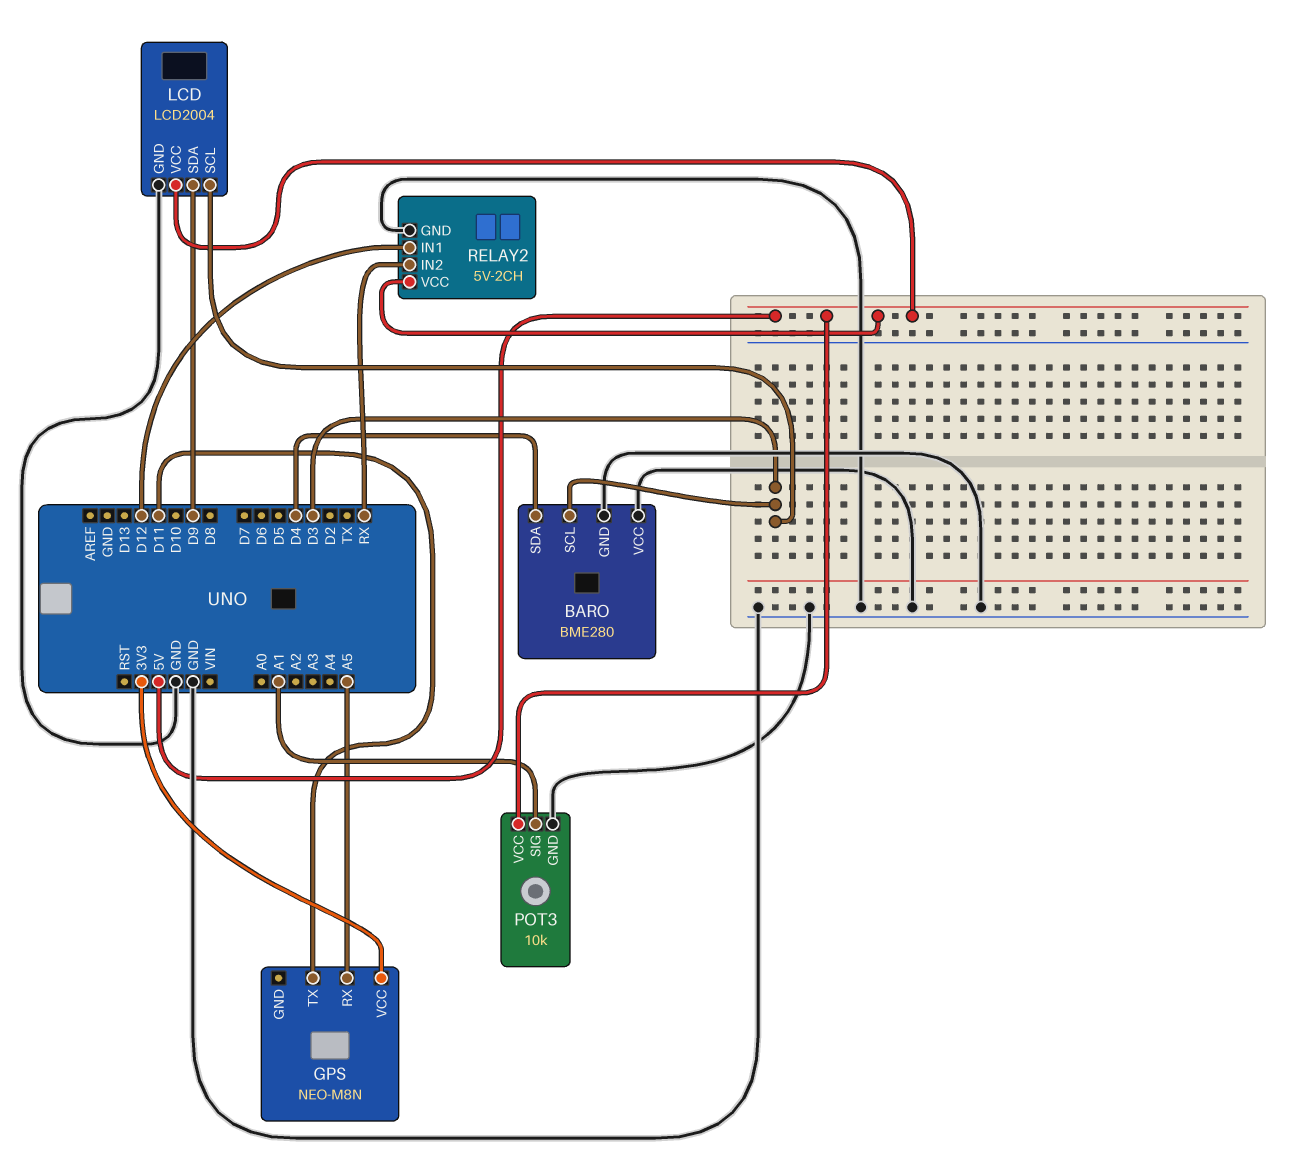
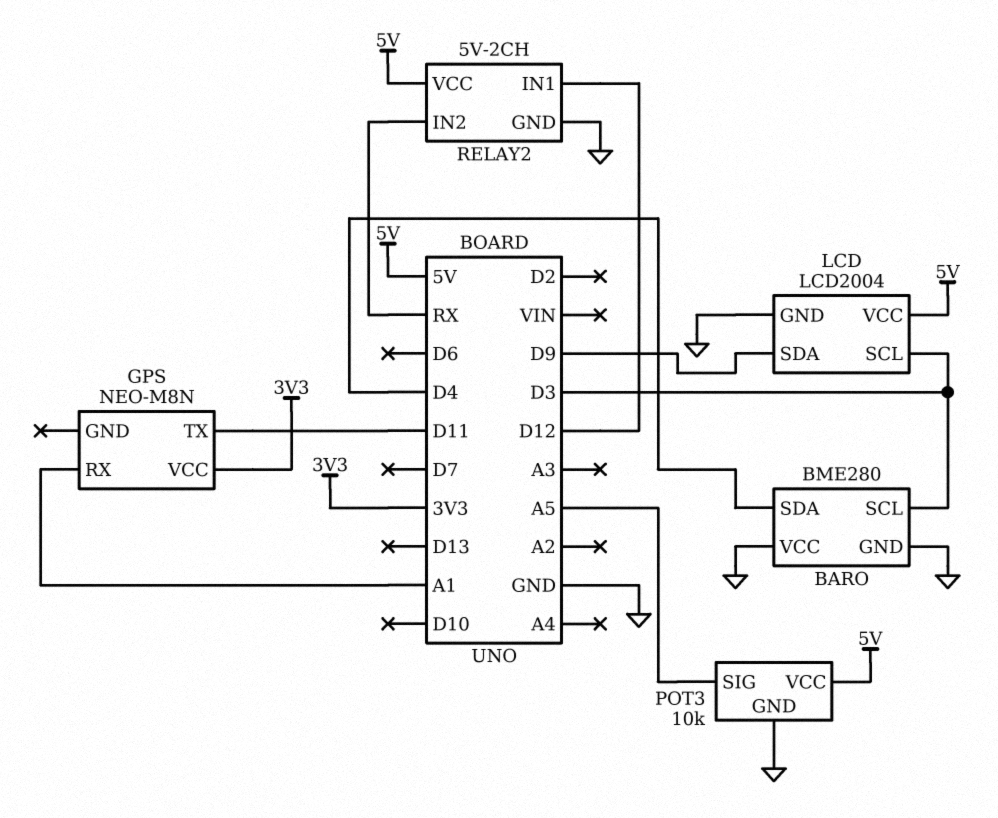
GPS pin RX: A5 -> A1
POT3 pin SIG: A1 -> A5

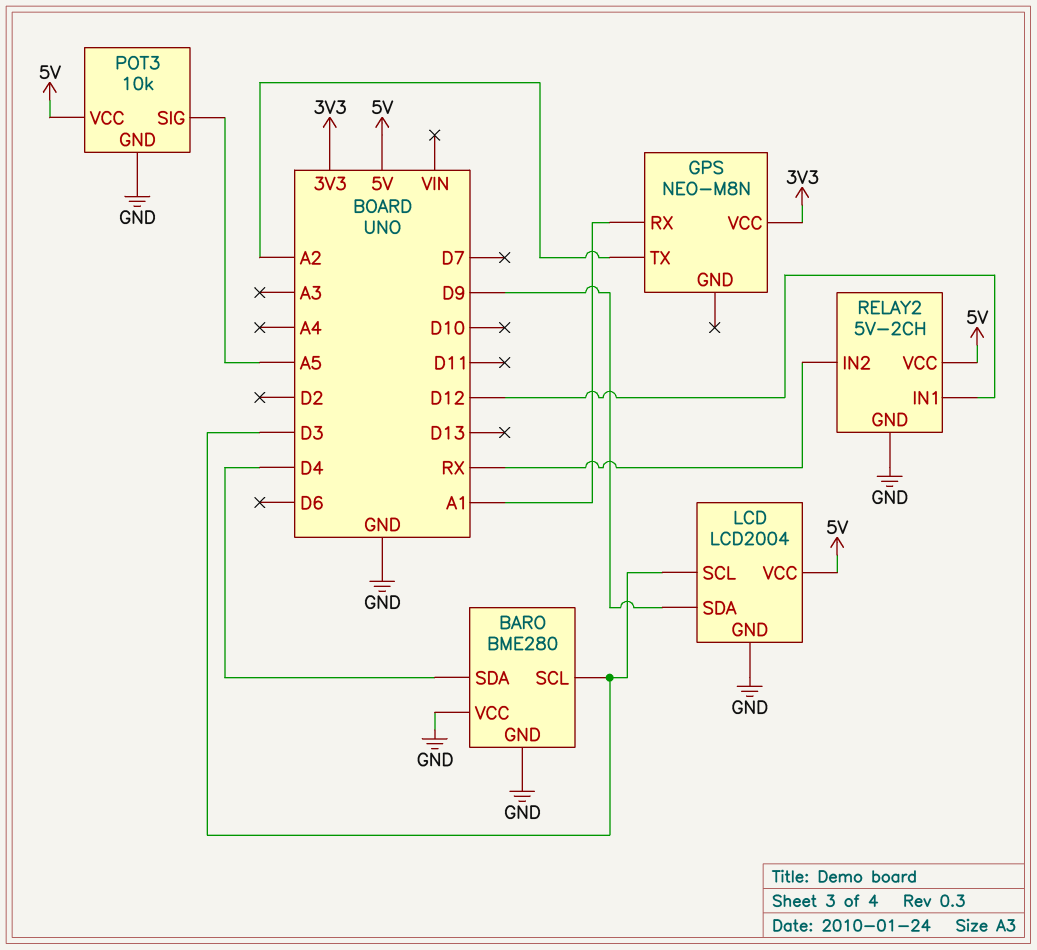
GPS pin TX: D11 -> A2

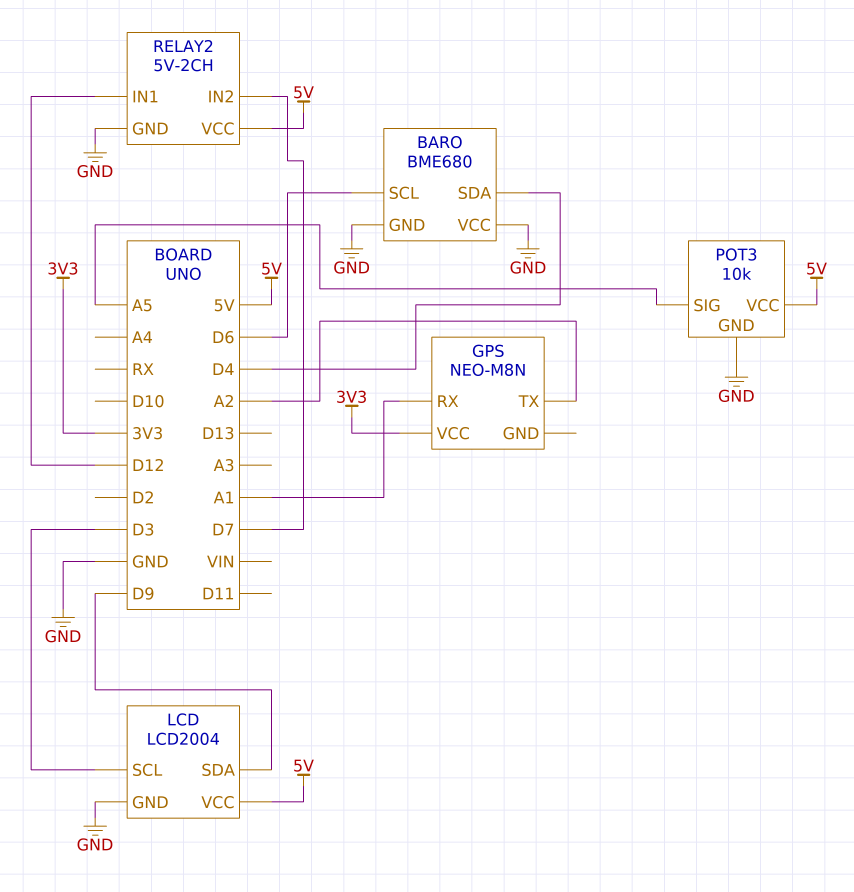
BARO: BME280 -> BME680
BARO pin SCL: D3 -> D6
RELAY2 pin IN2: RX -> D7

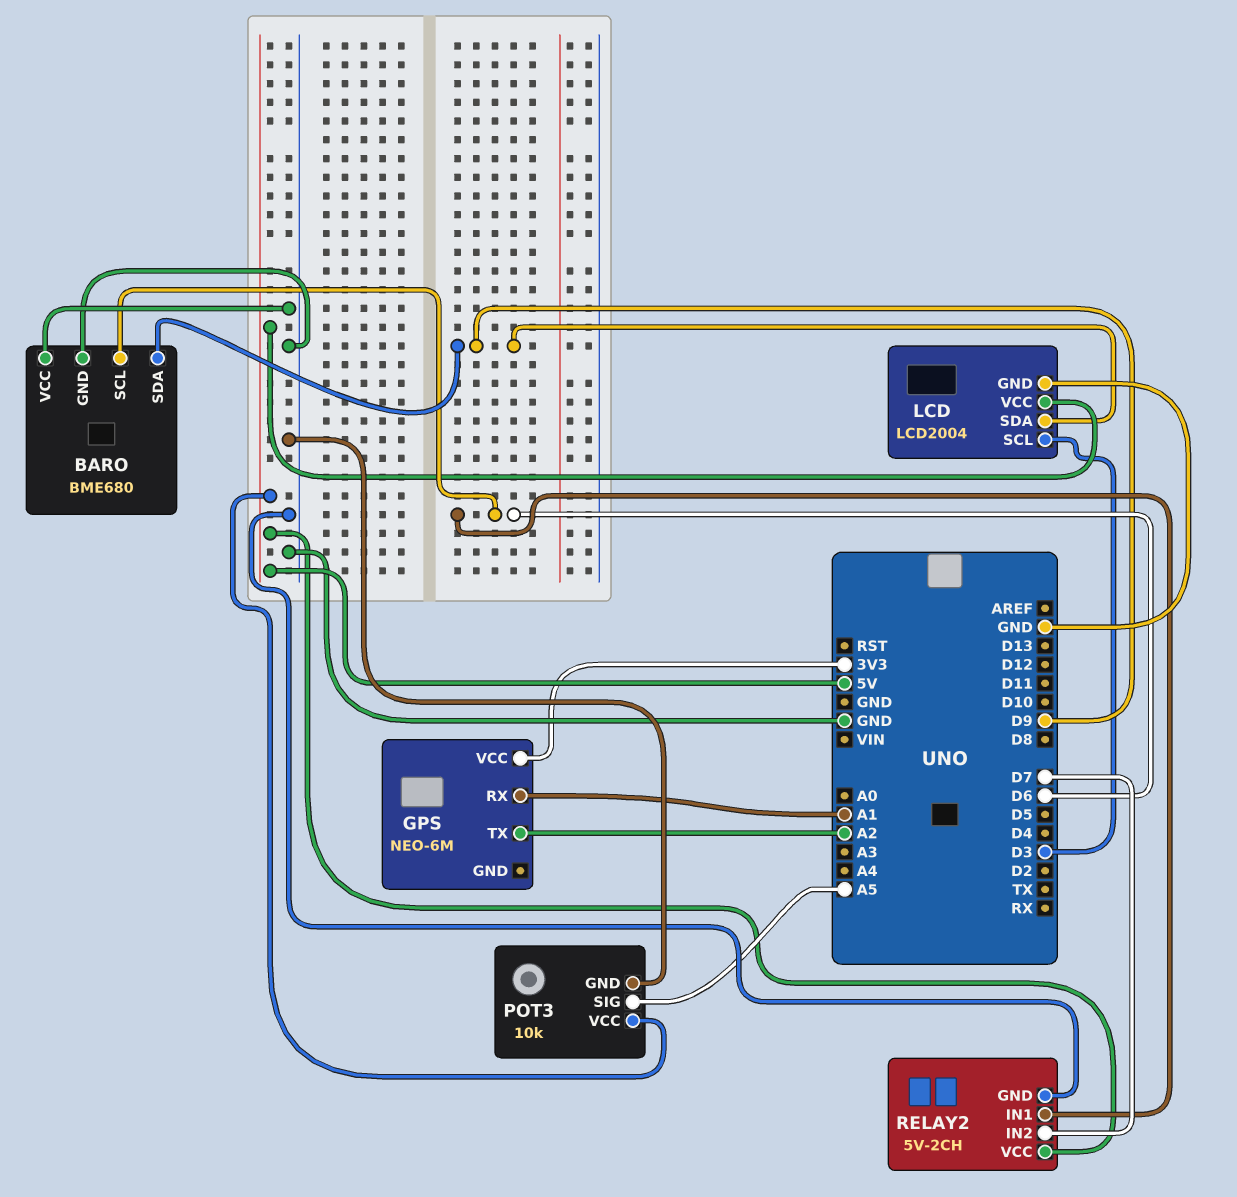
BARO pin SDA: D4 -> D9
GPS: NEO-M8N -> NEO-6M
RELAY2 pin IN1: D12 -> D6

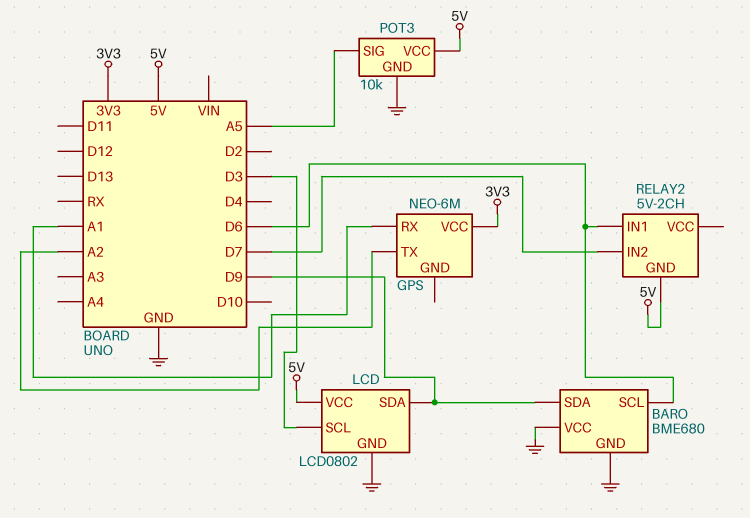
LCD: LCD2004 -> LCD0802
RELAY2 pin GND: GND -> 5V
RELAY2 pin VCC: 5V -> none

